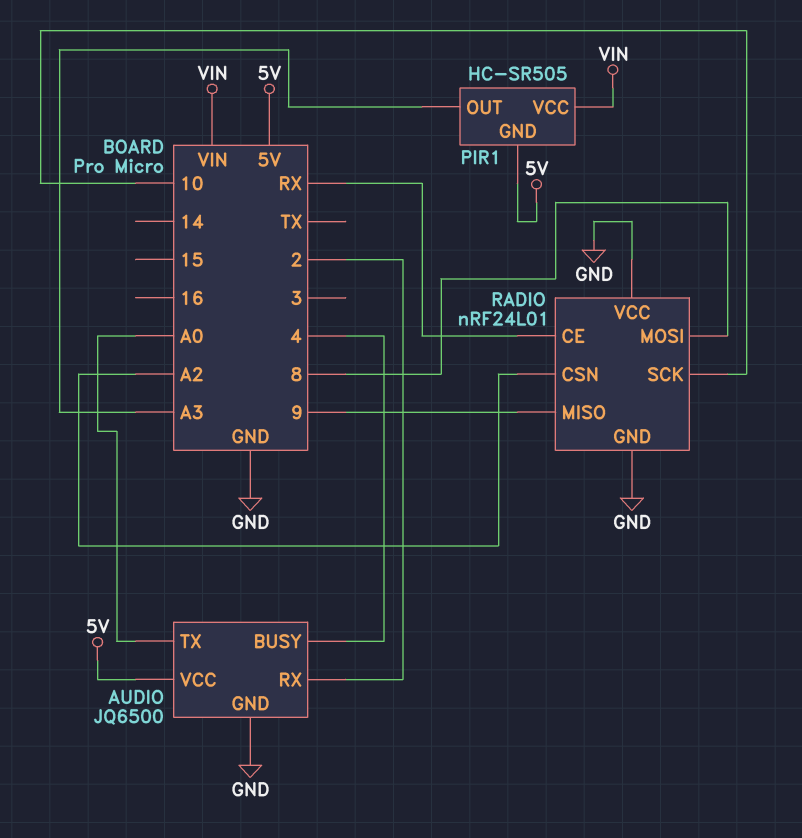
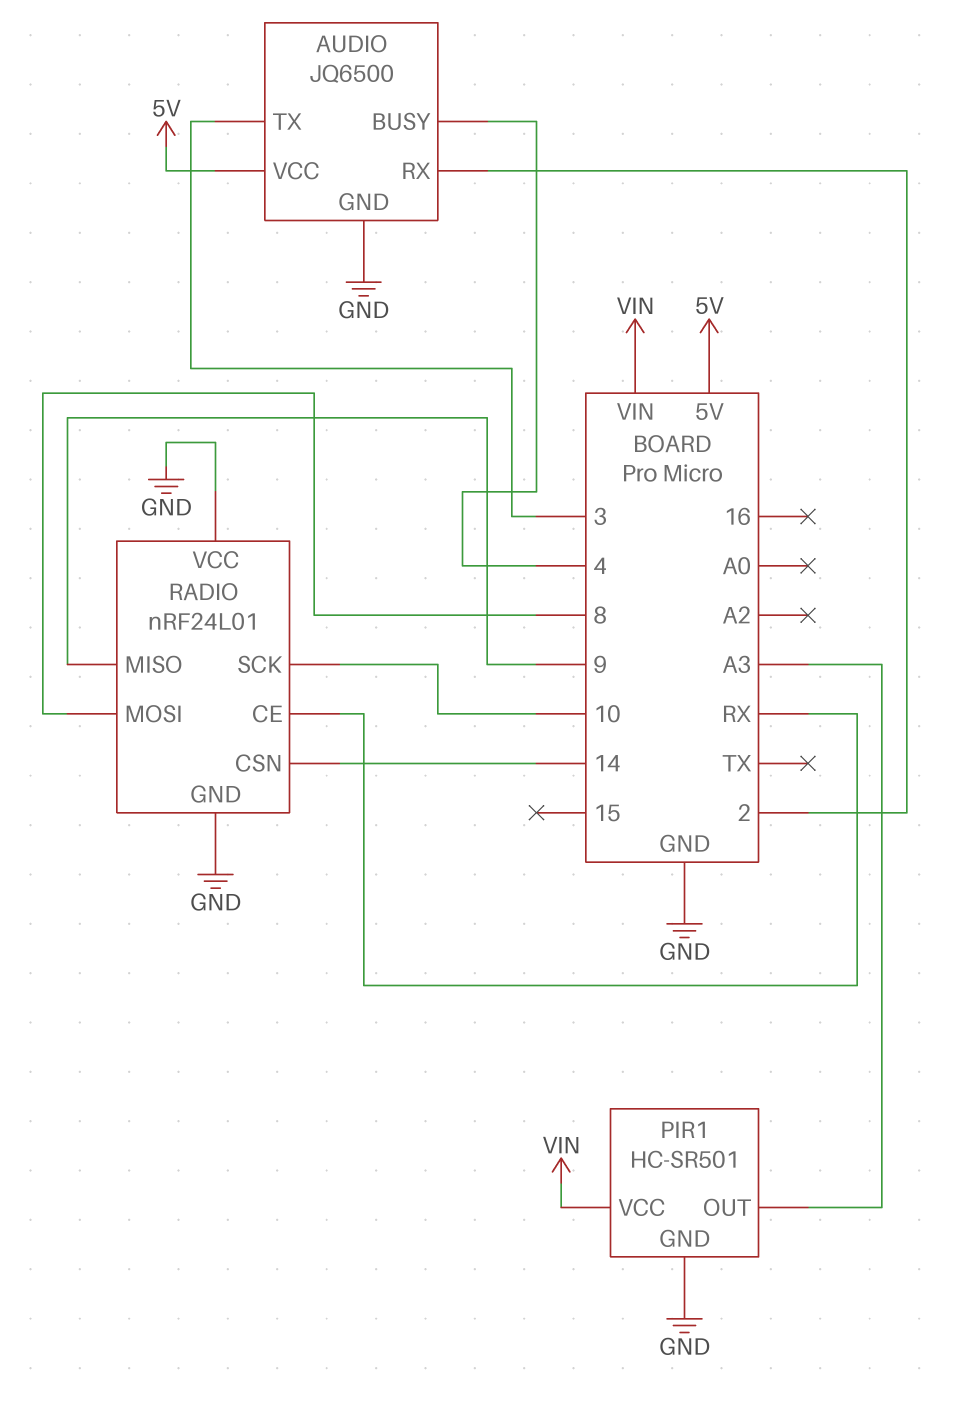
AUDIO pin TX: A0 -> 3
PIR1: HC-SR505 -> HC-SR501
PIR1 pin GND: 5V -> GND
RADIO pin CSN: A2 -> 14

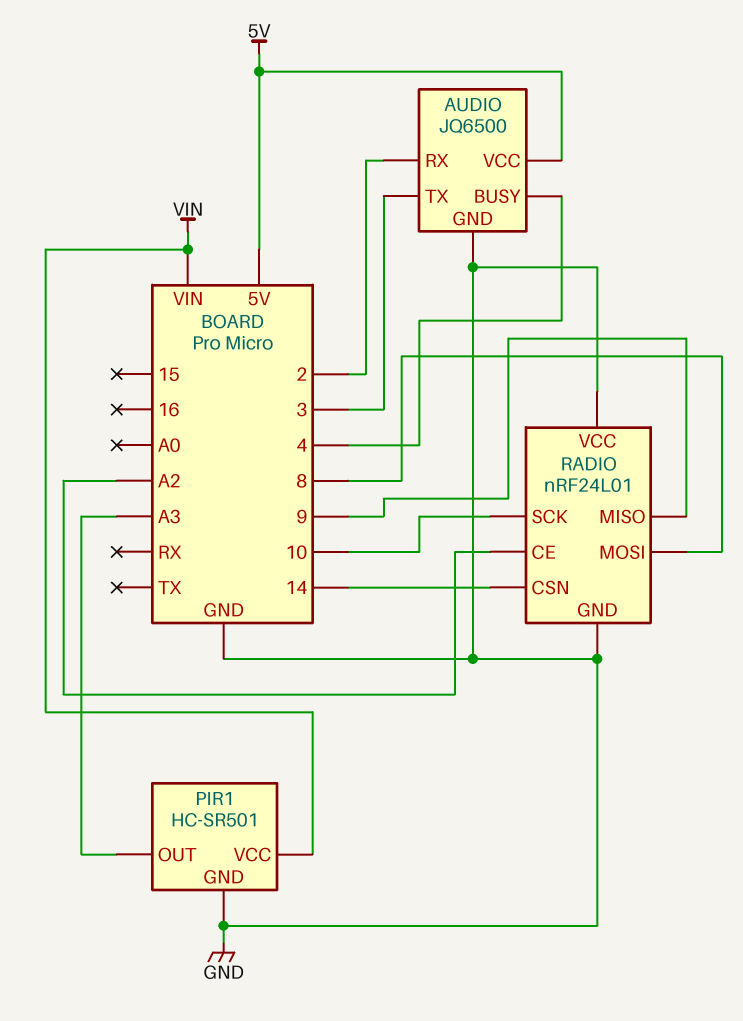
RADIO pin CE: RX -> A2

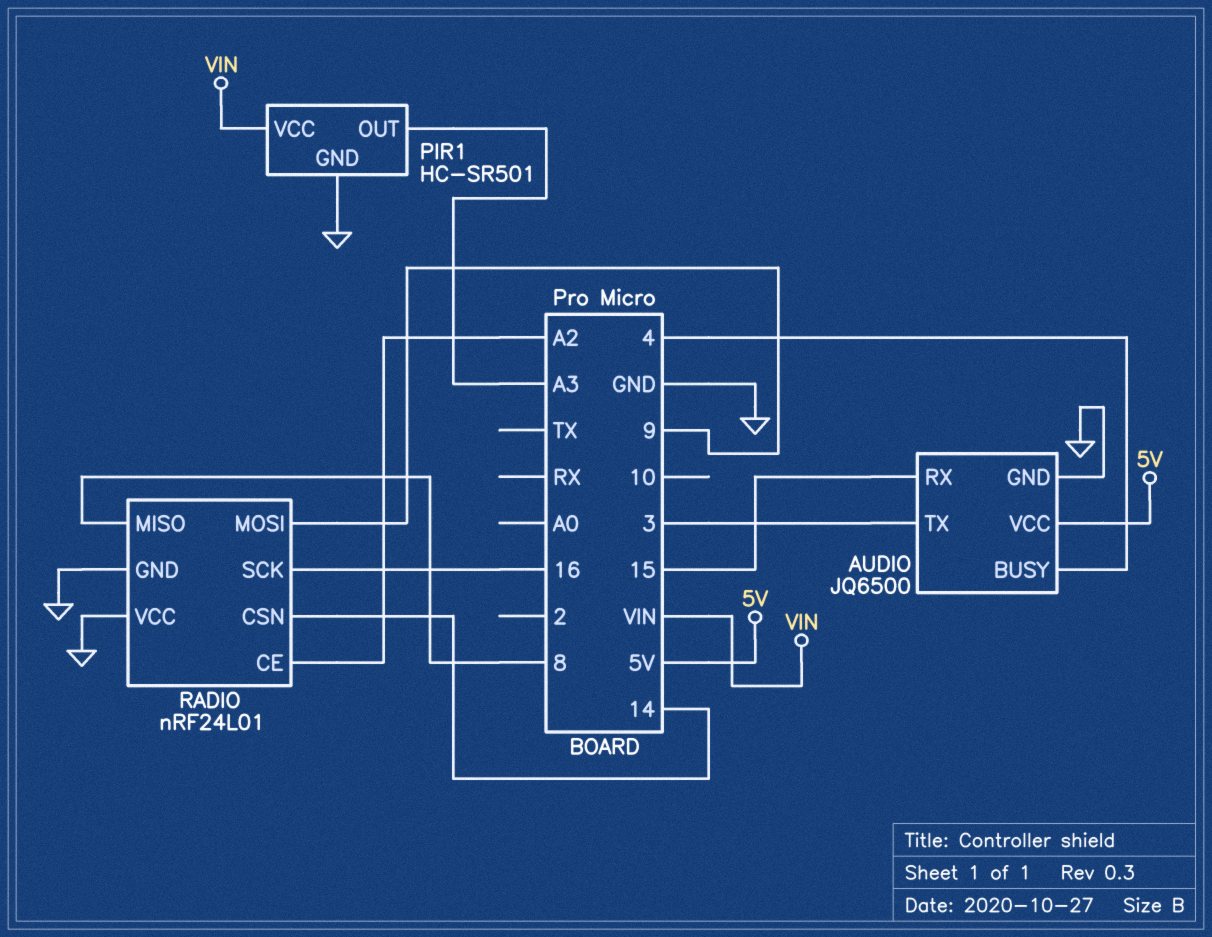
AUDIO pin RX: 2 -> 15
RADIO pin MISO: 9 -> 8
RADIO pin MOSI: 8 -> 9
RADIO pin SCK: 10 -> 16

